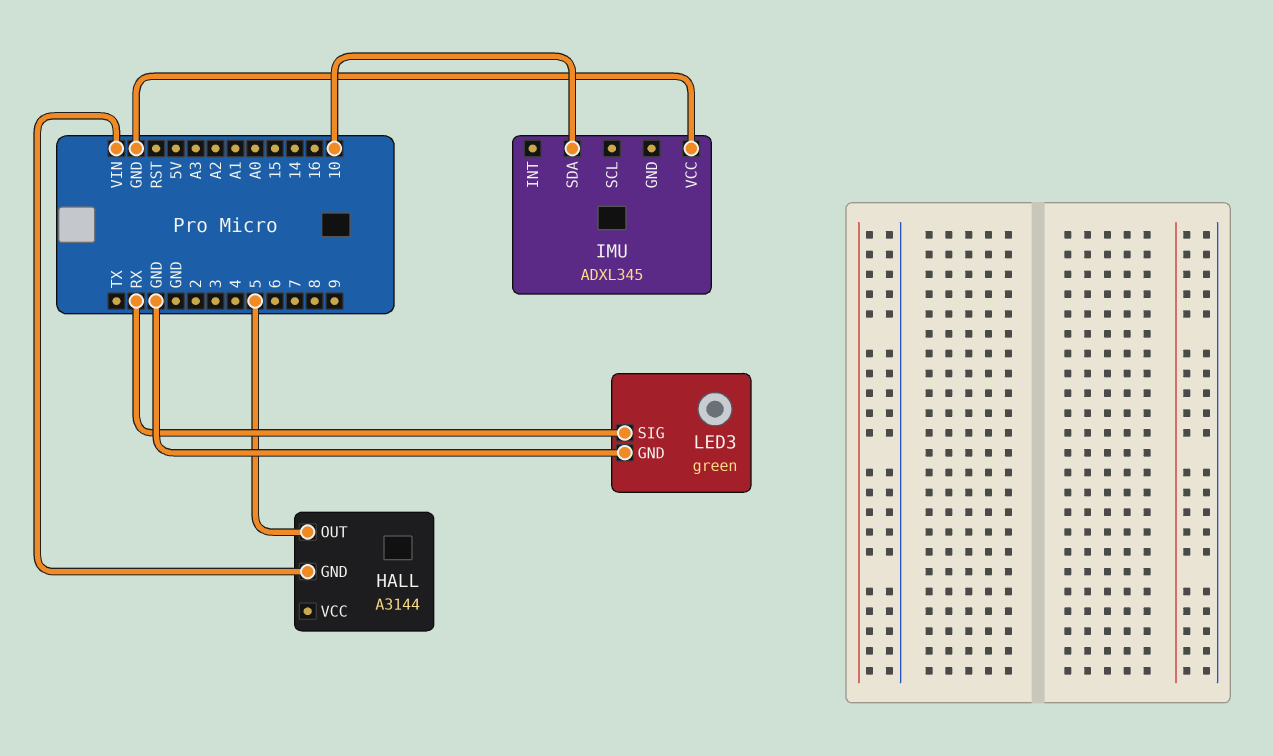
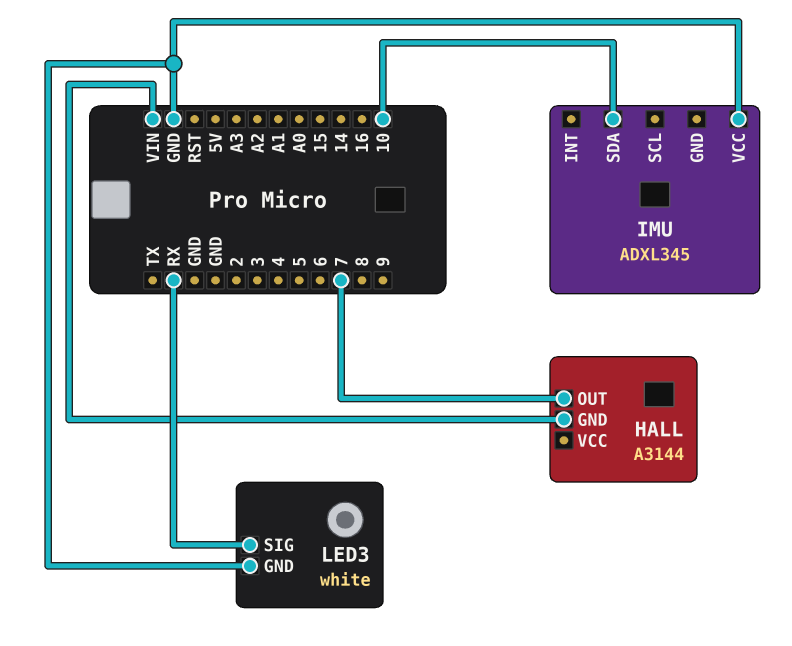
HALL pin OUT: 5 -> 7
LED3: green -> white

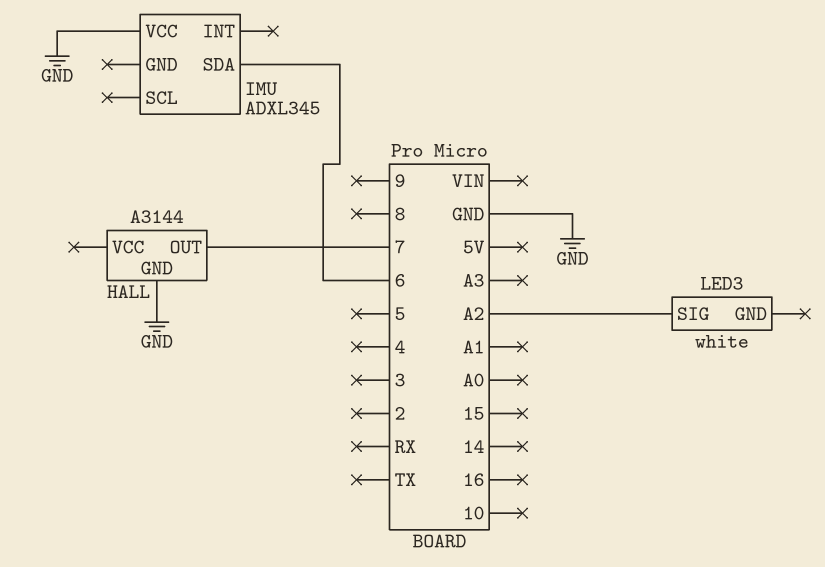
HALL pin GND: VIN -> GND
IMU pin SDA: 10 -> 6
LED3 pin GND: GND -> none
LED3 pin SIG: RX -> A2

